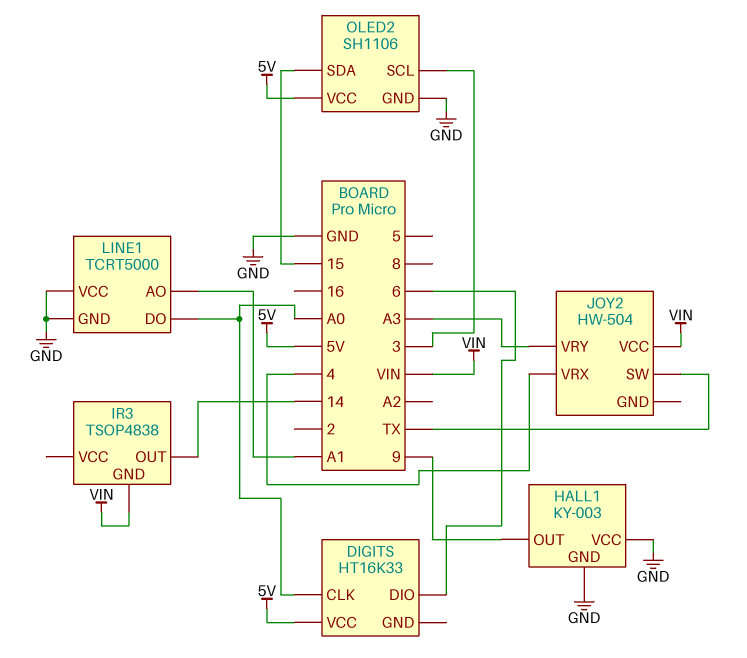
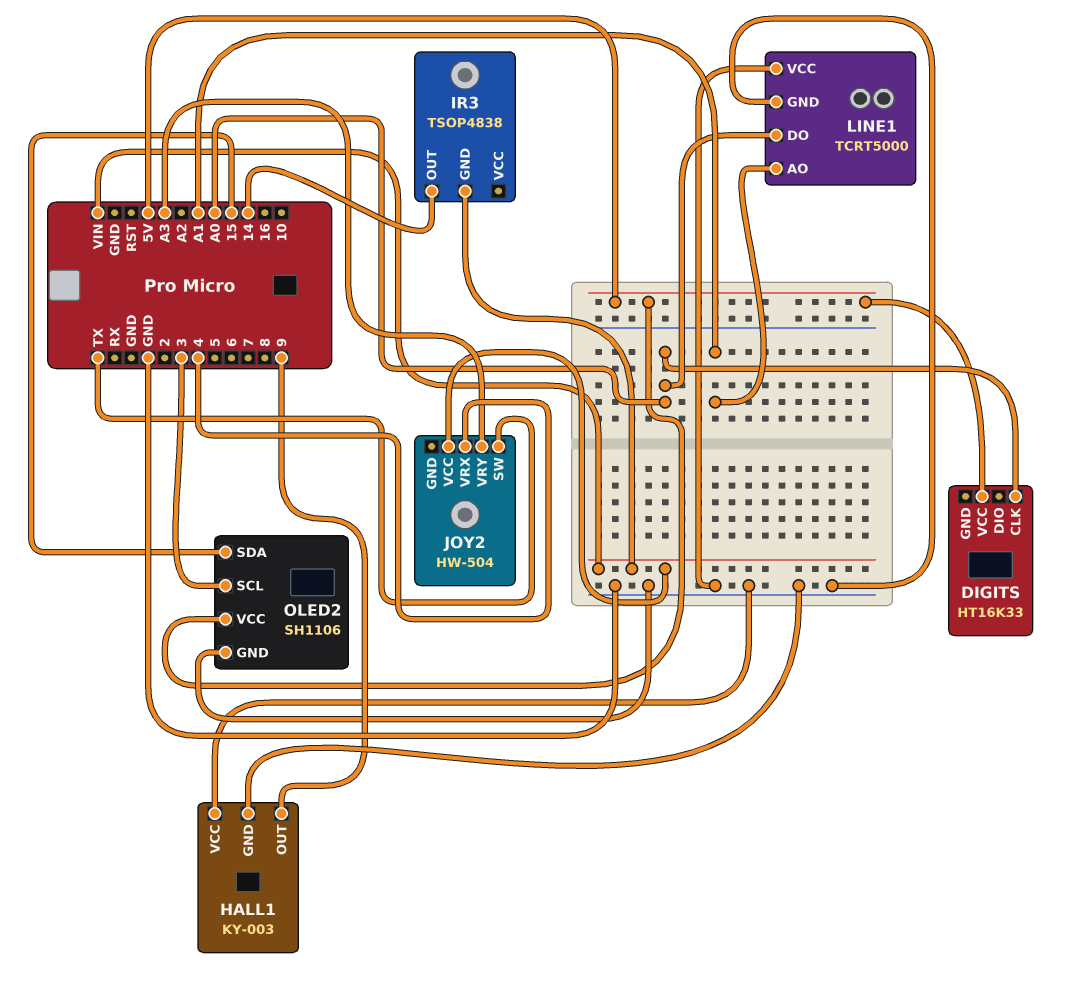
DIGITS pin DIO: 6 -> none

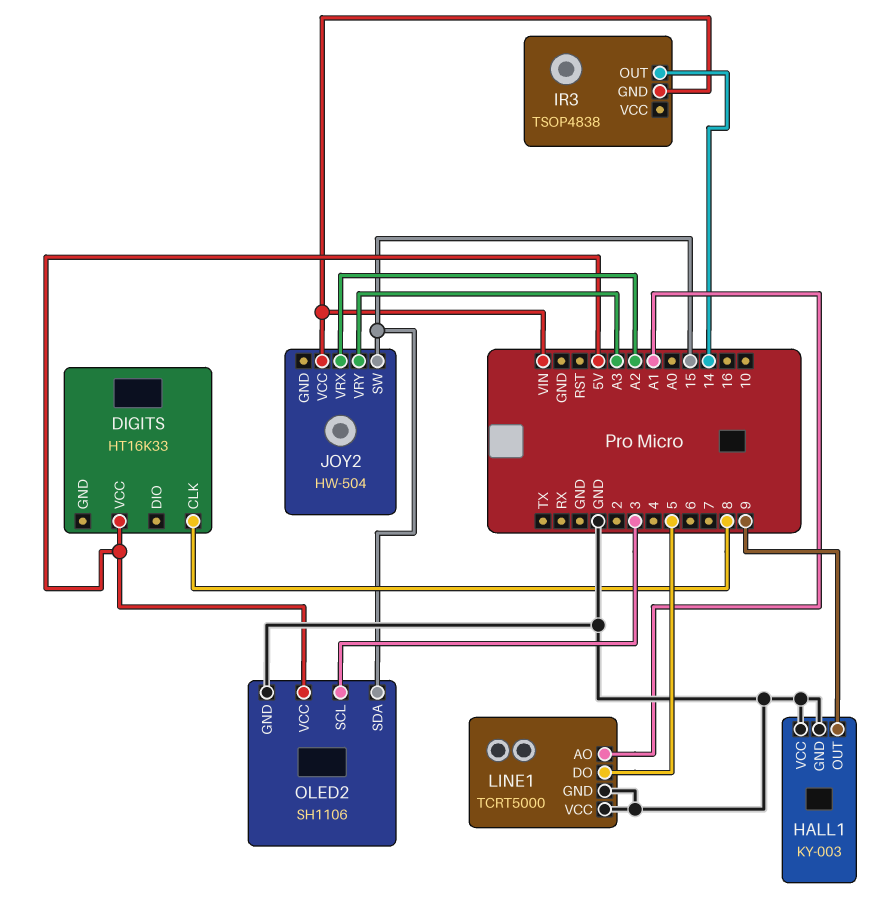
DIGITS pin CLK: A0 -> 8
JOY2 pin SW: TX -> 15
JOY2 pin VRX: 4 -> A2
LINE1 pin DO: A0 -> 5

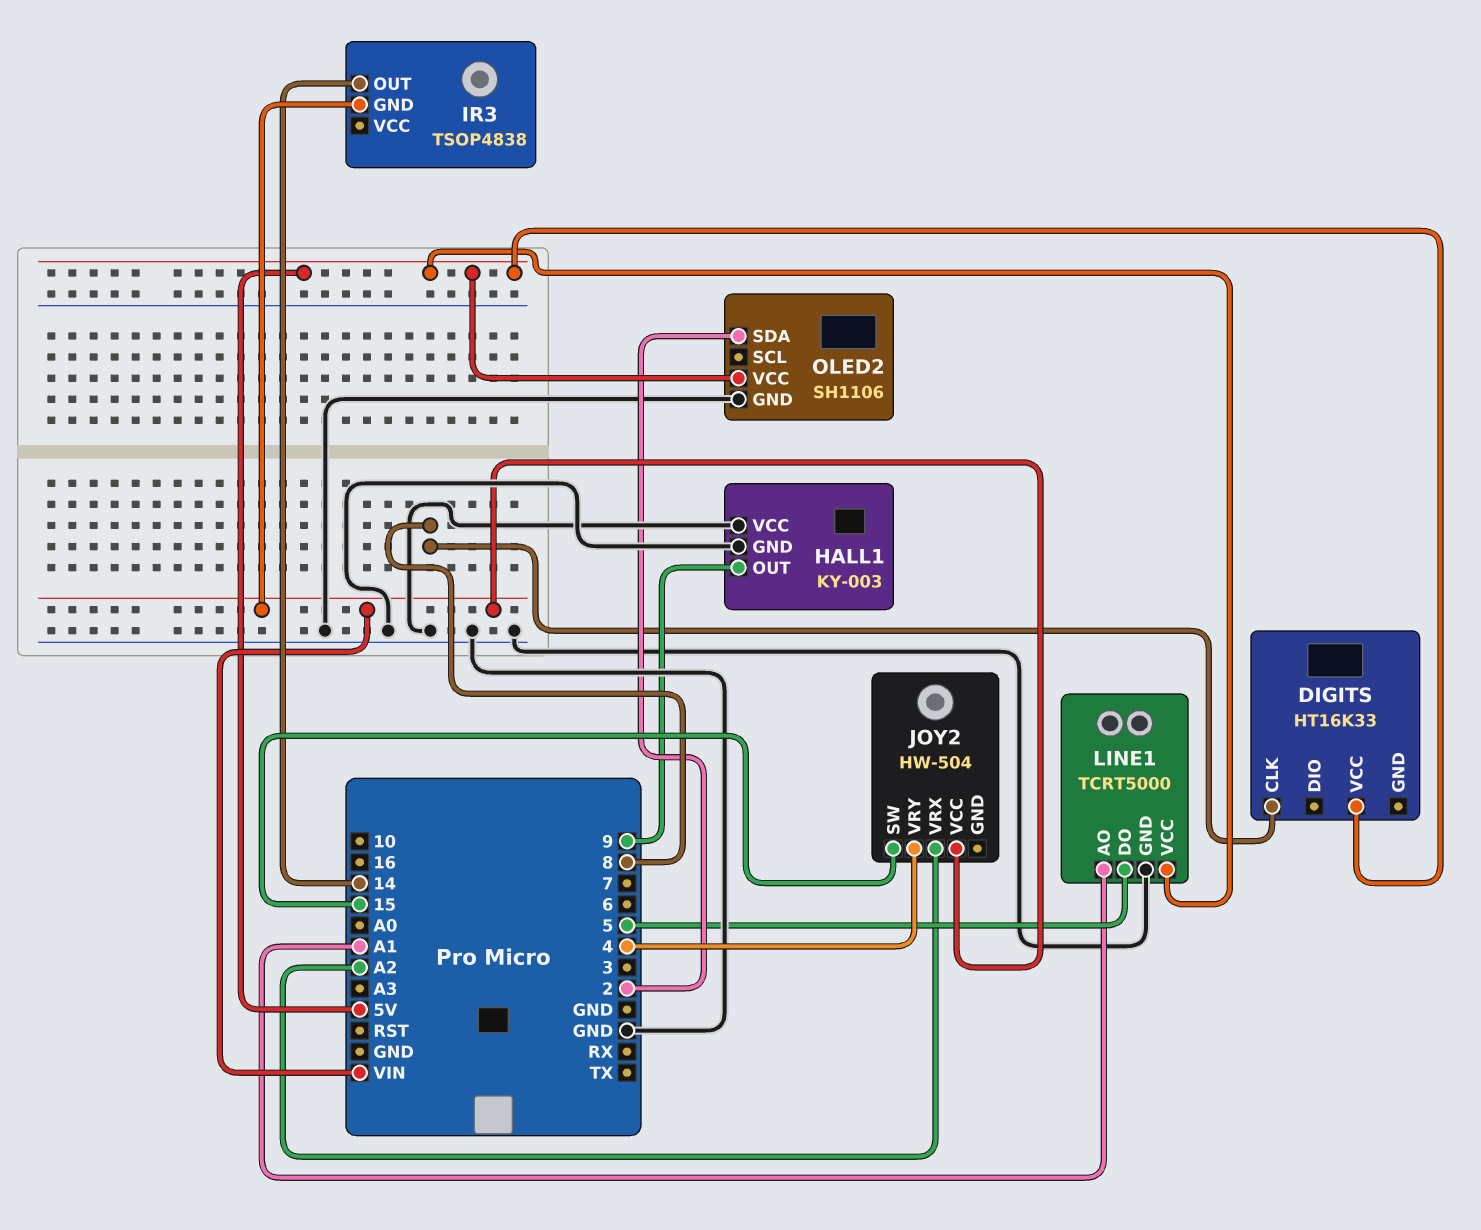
JOY2 pin VRY: A3 -> 4
LINE1 pin VCC: GND -> 5V
OLED2 pin SCL: 3 -> none
OLED2 pin SDA: 15 -> 2

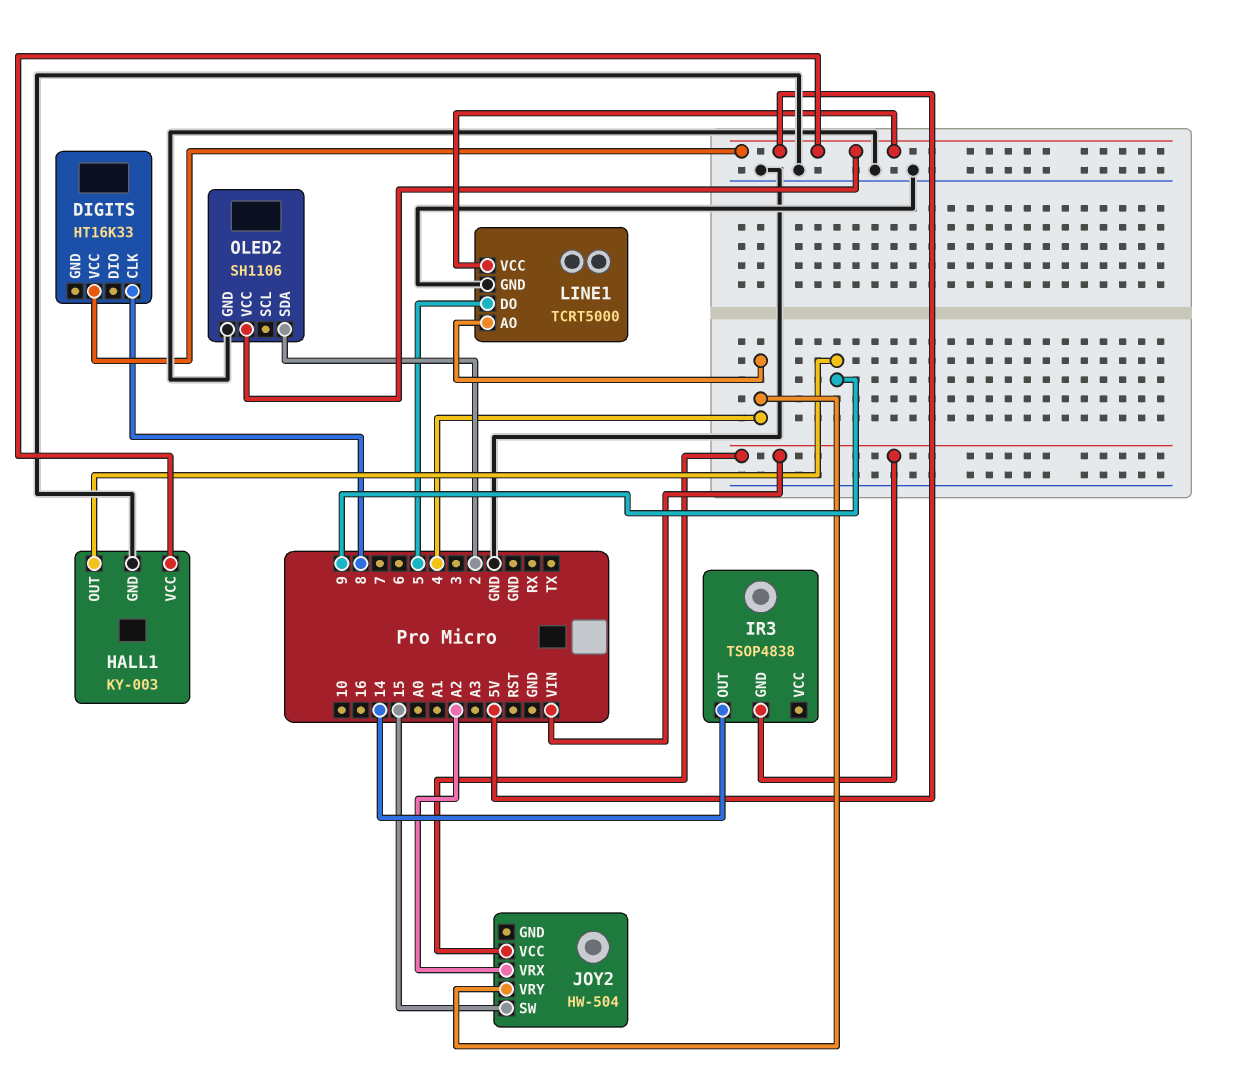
HALL1 pin VCC: GND -> 5V
LINE1 pin AO: A1 -> 4

